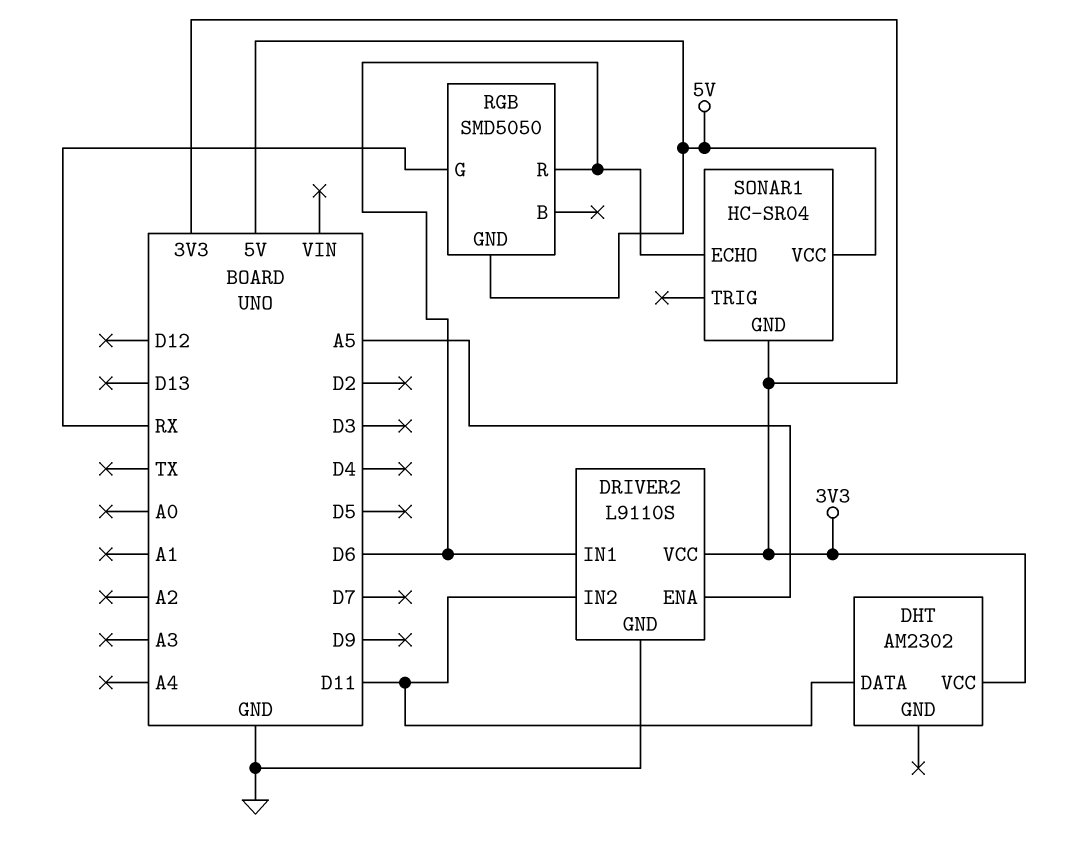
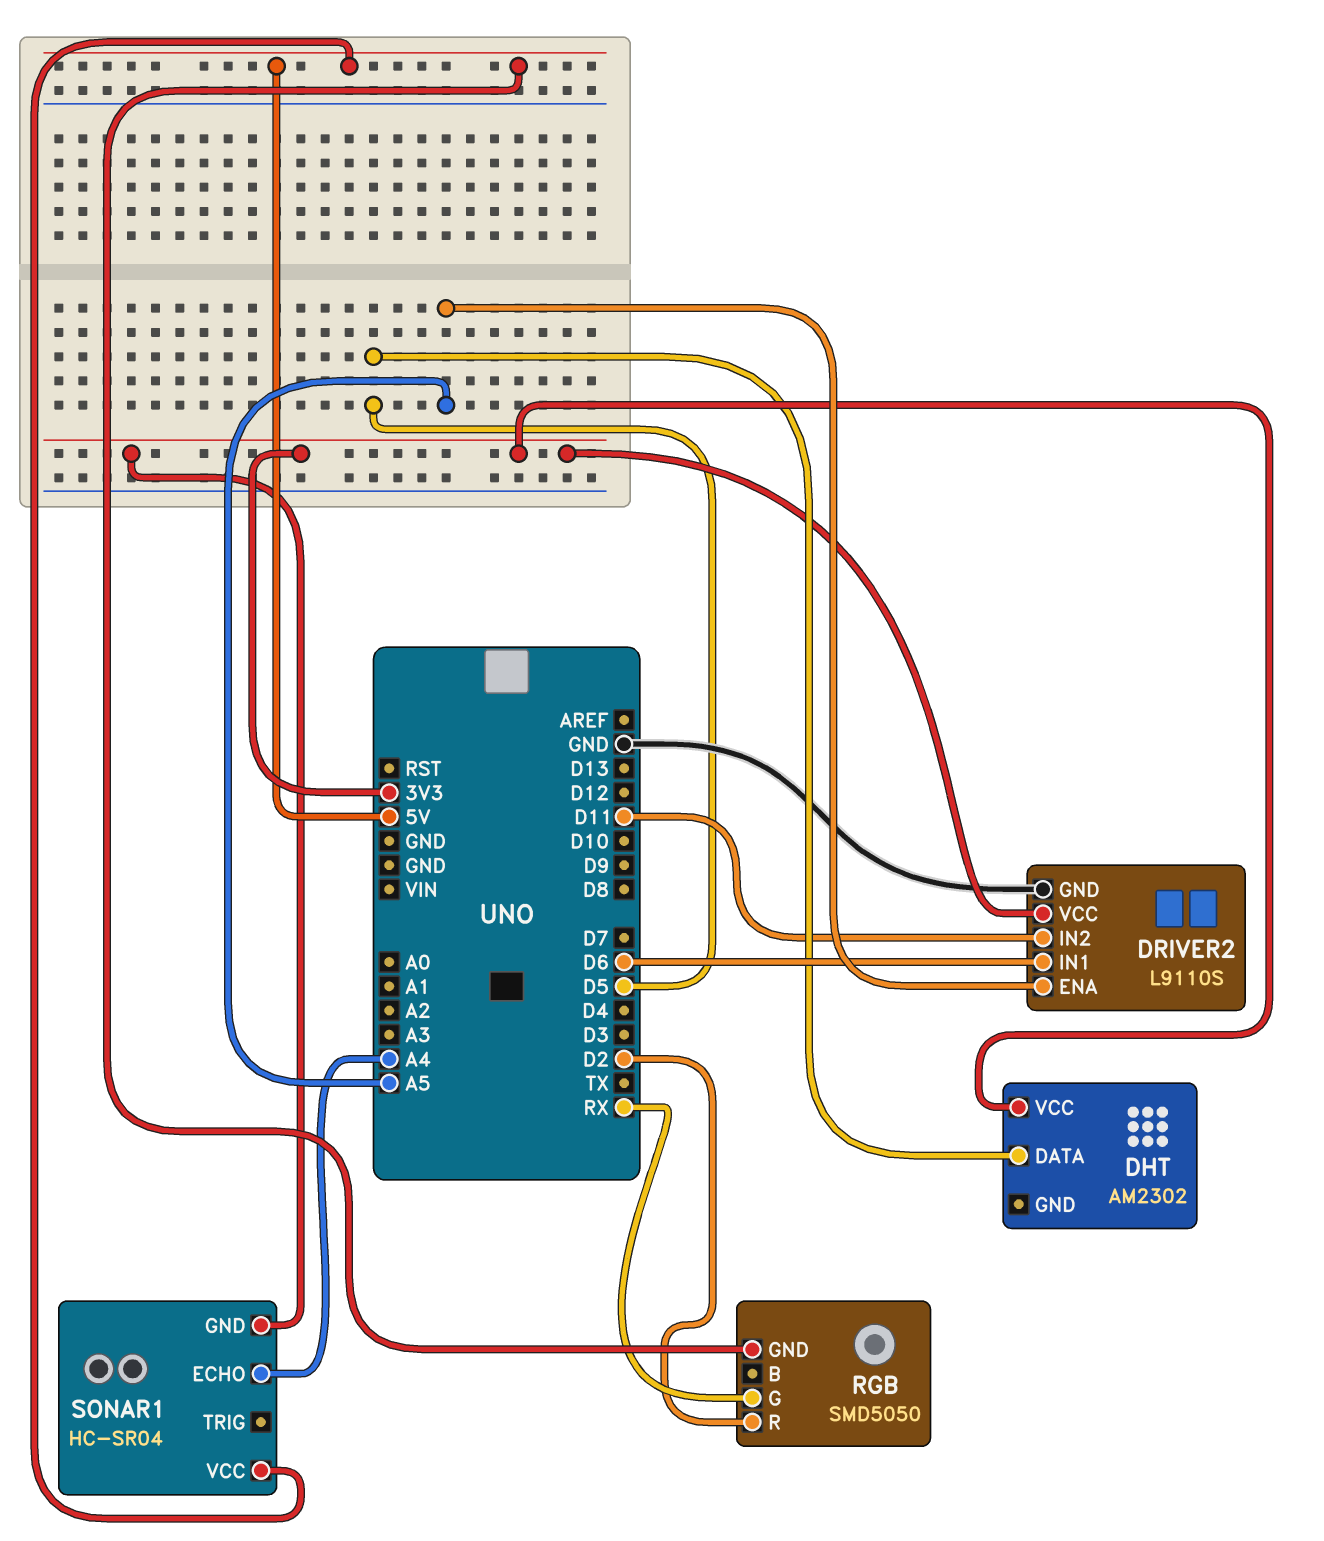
DHT pin DATA: D11 -> D5
RGB pin R: D6 -> D2
SONAR1 pin ECHO: D6 -> A4

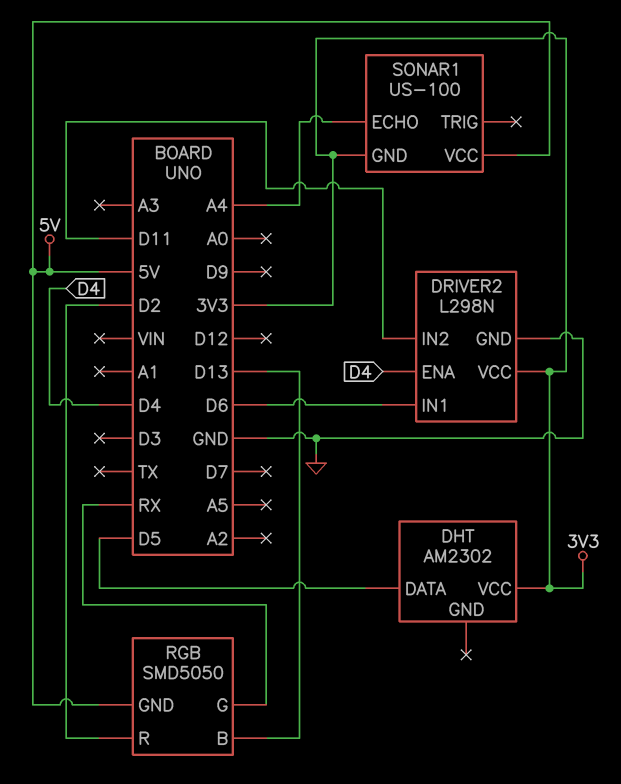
DRIVER2: L9110S -> L298N
DRIVER2 pin ENA: A5 -> D4
RGB pin B: none -> D13
SONAR1: HC-SR04 -> US-100

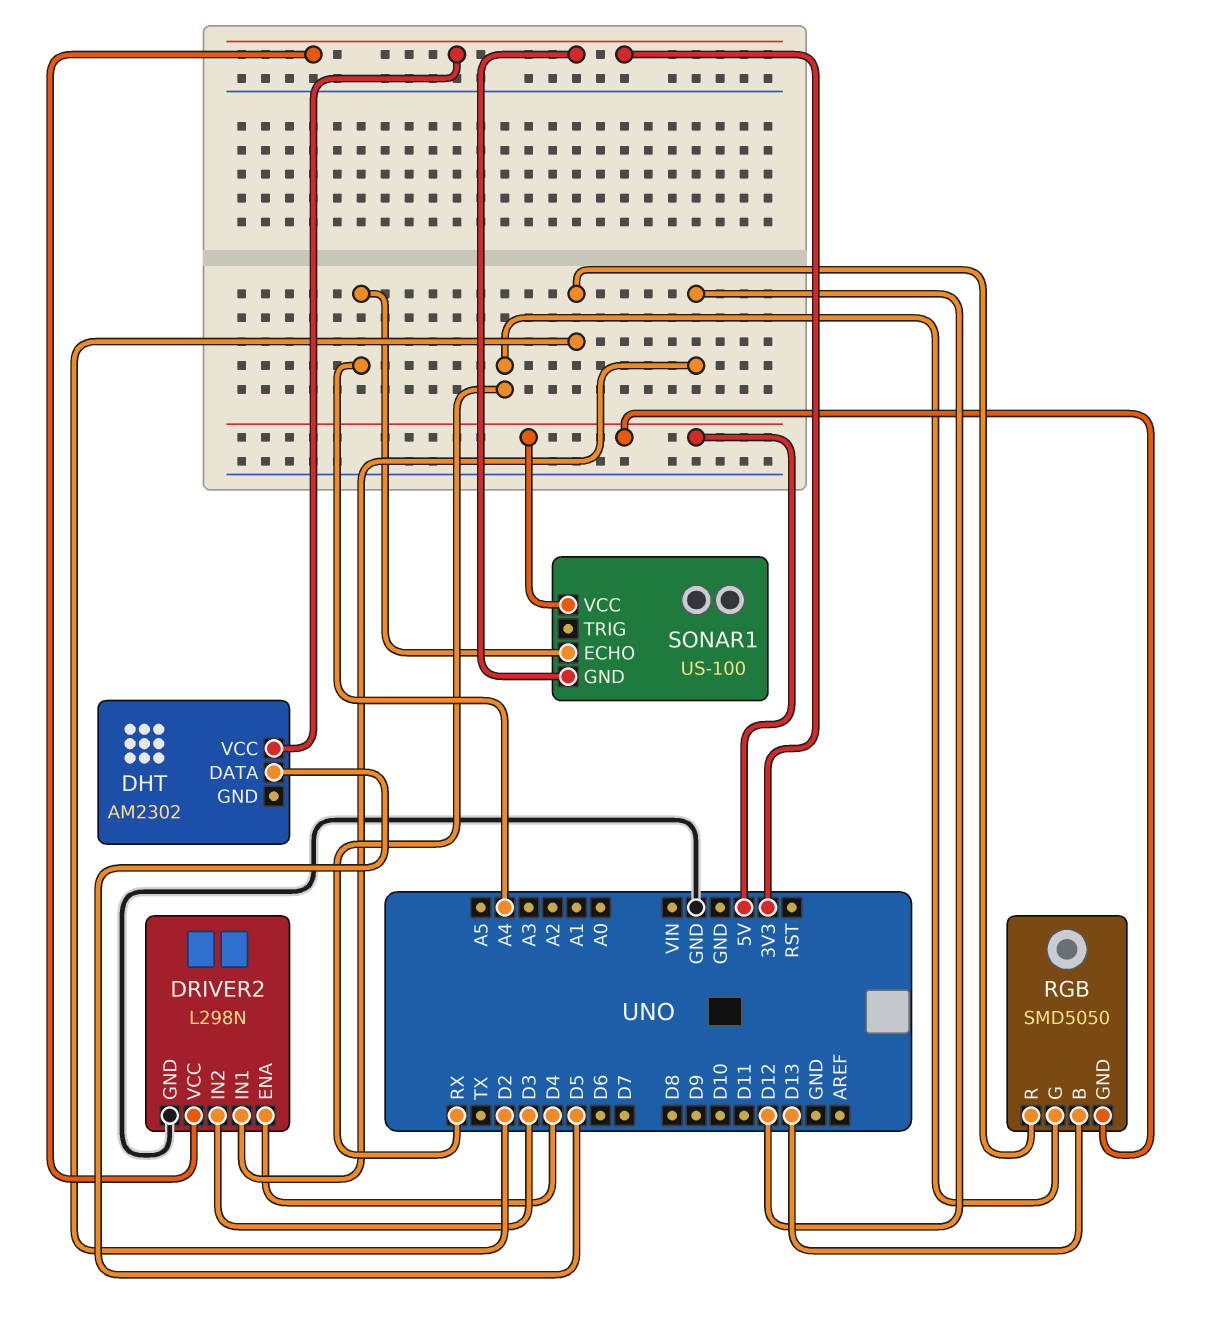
DRIVER2 pin IN1: D6 -> D12
DRIVER2 pin IN2: D11 -> D3

